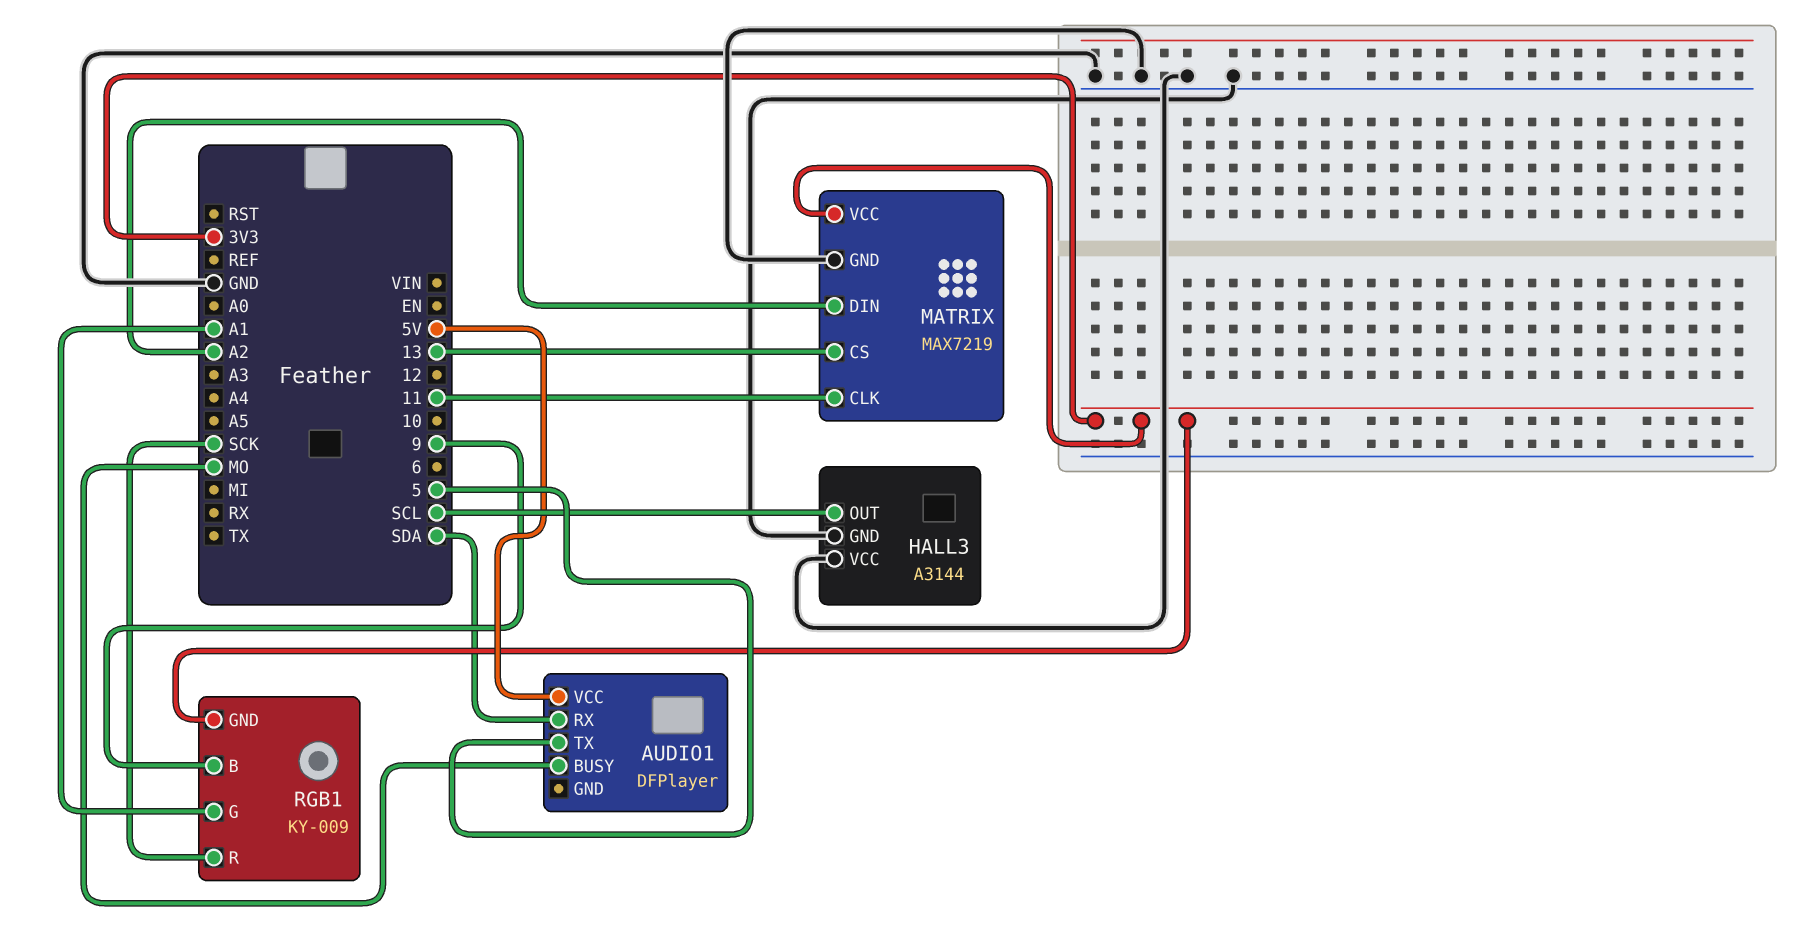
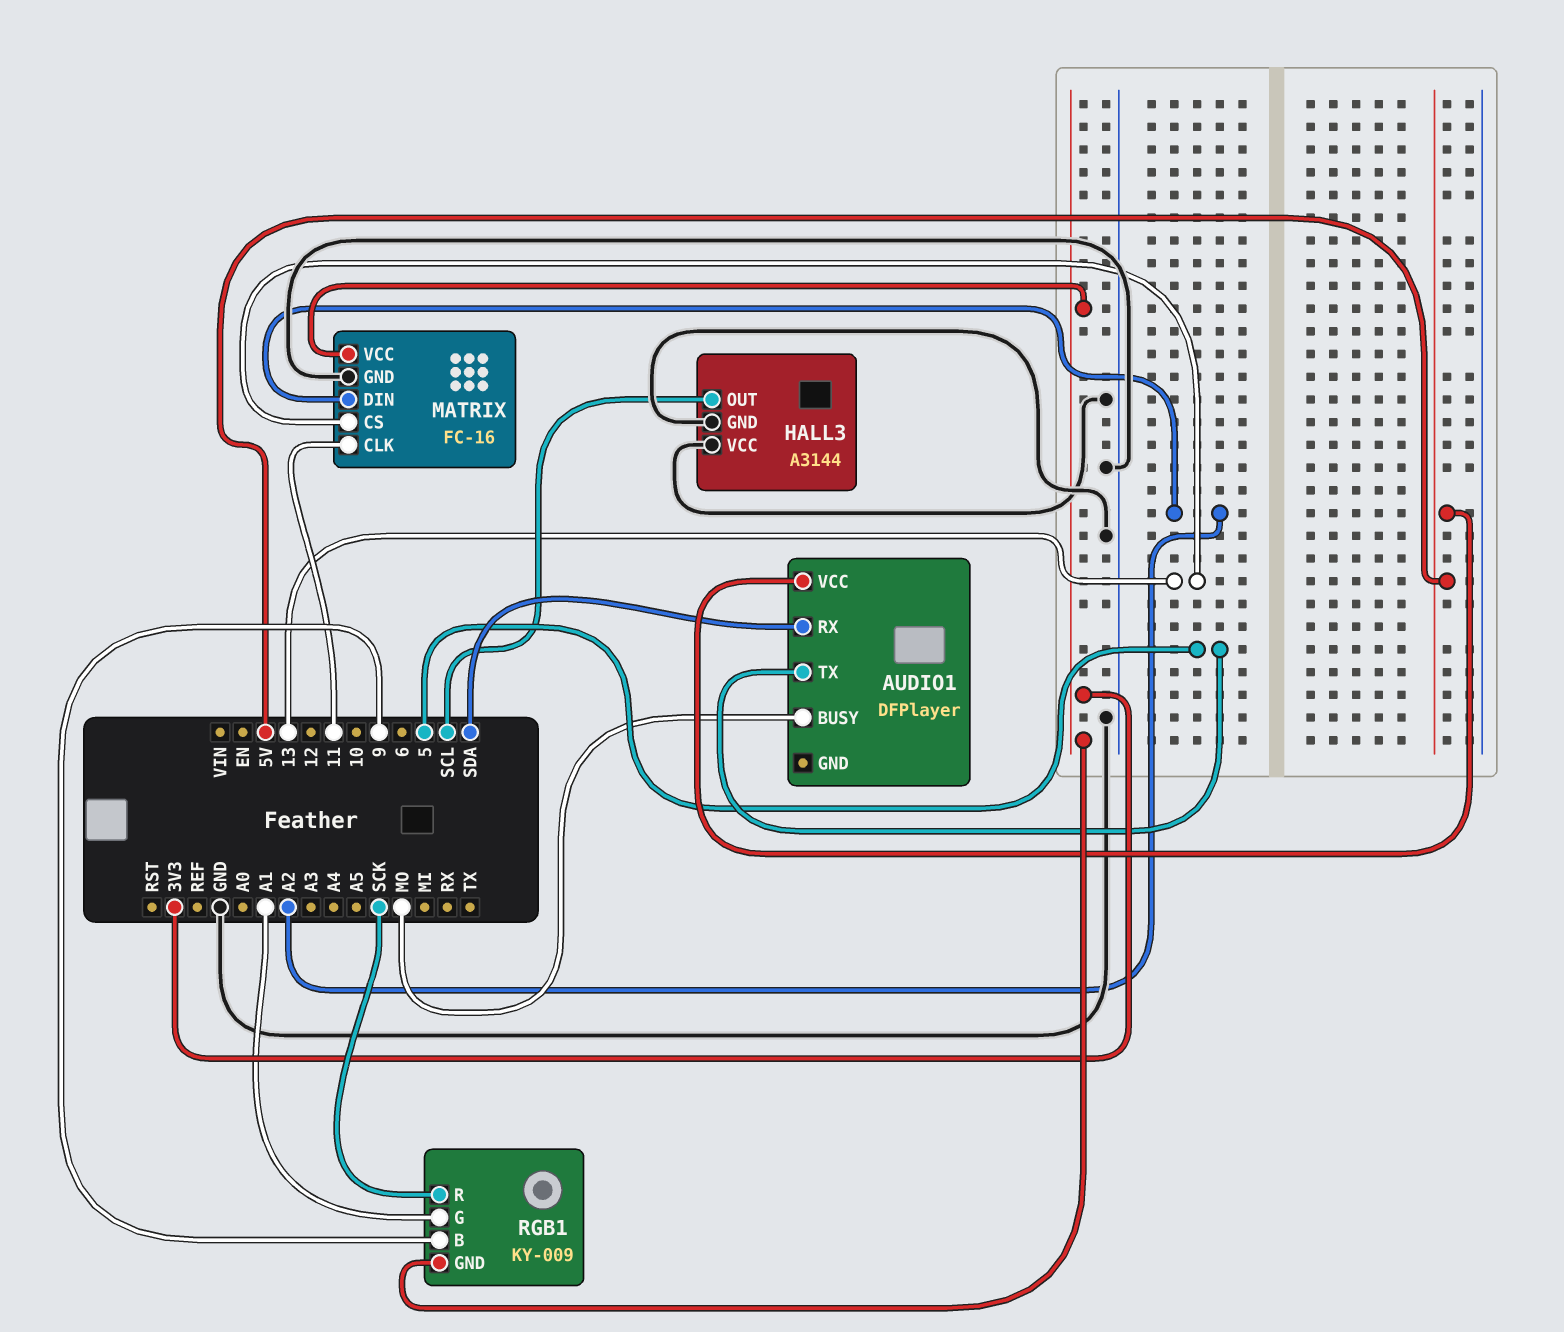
MATRIX: MAX7219 -> FC-16

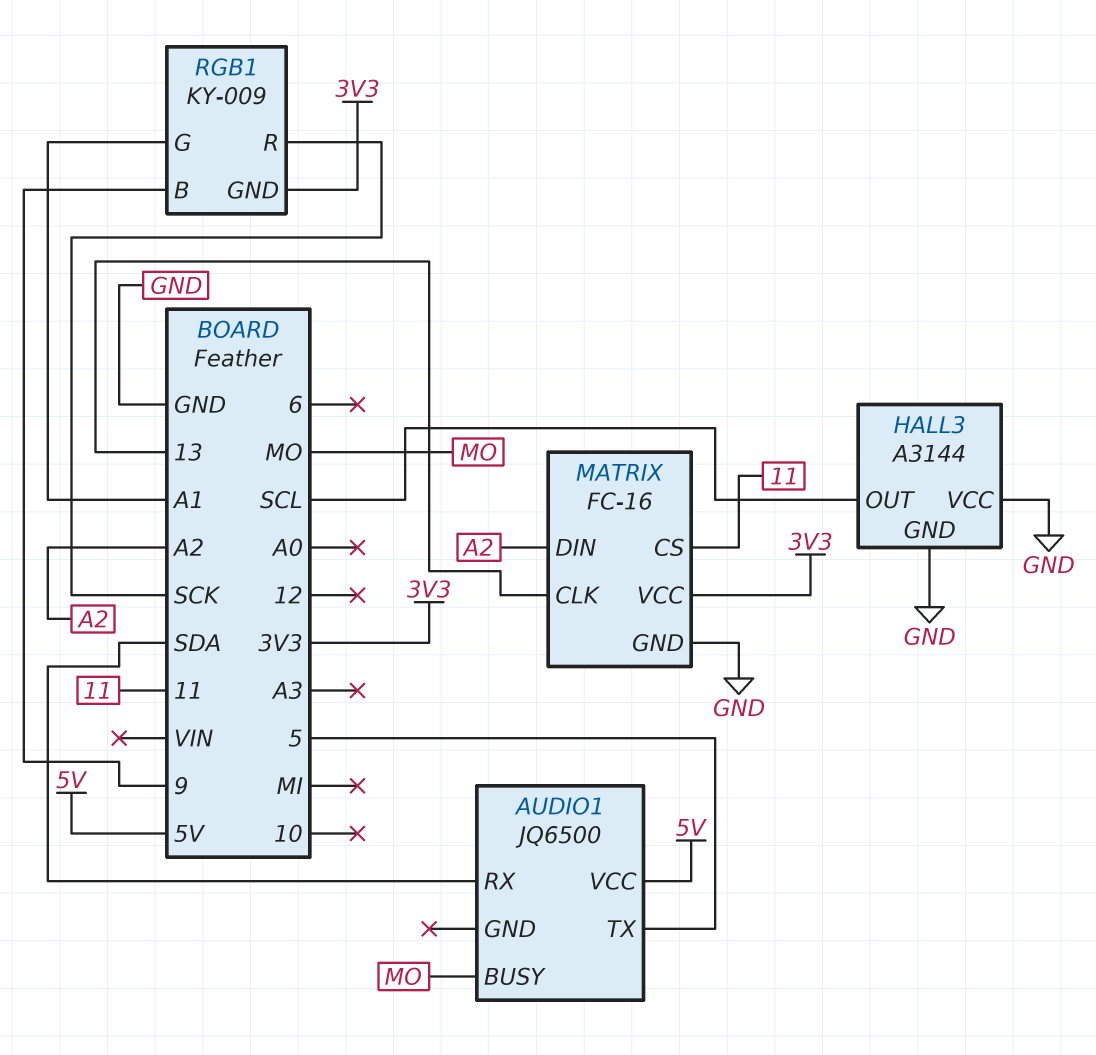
AUDIO1: DFPlayer -> JQ6500
MATRIX pin CLK: 11 -> 13
MATRIX pin CS: 13 -> 11

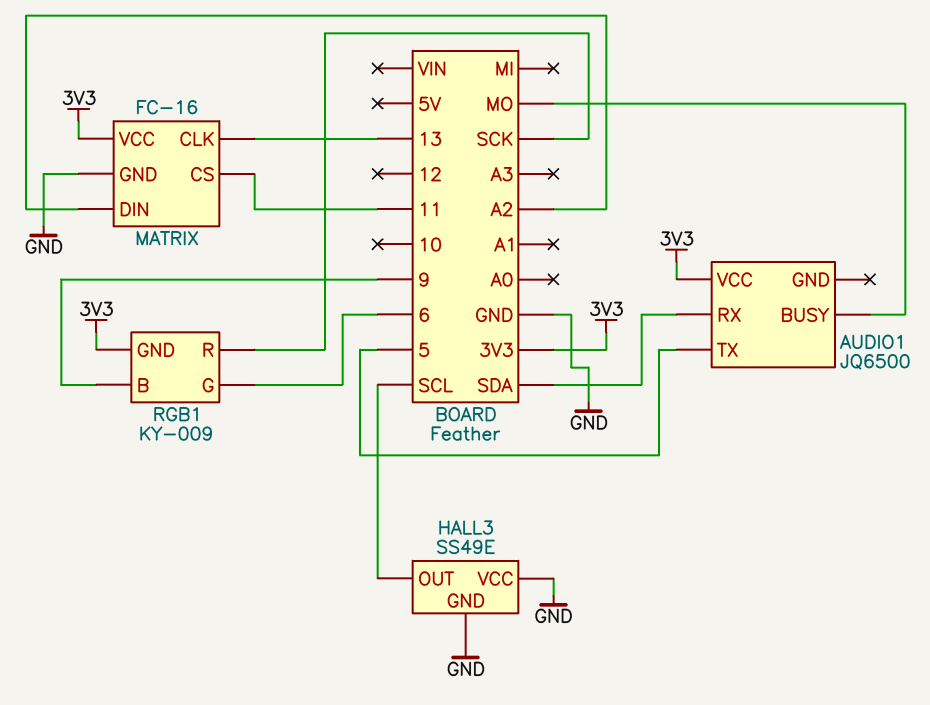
AUDIO1 pin VCC: 5V -> 3V3
HALL3: A3144 -> SS49E
RGB1 pin G: A1 -> 6

